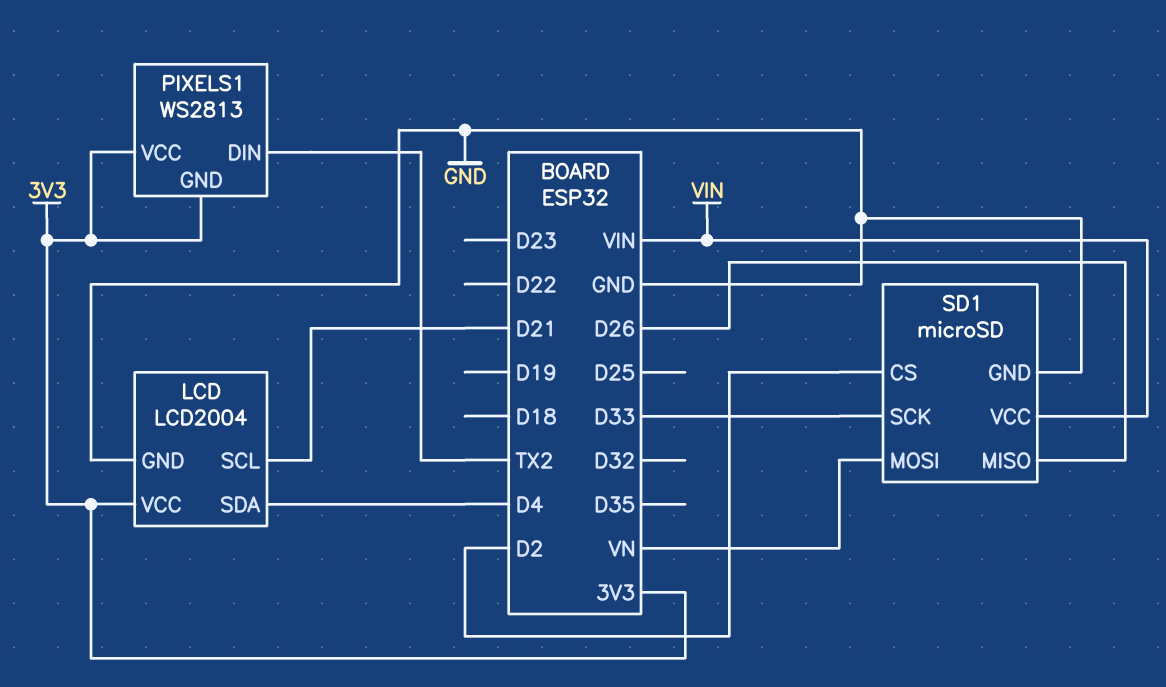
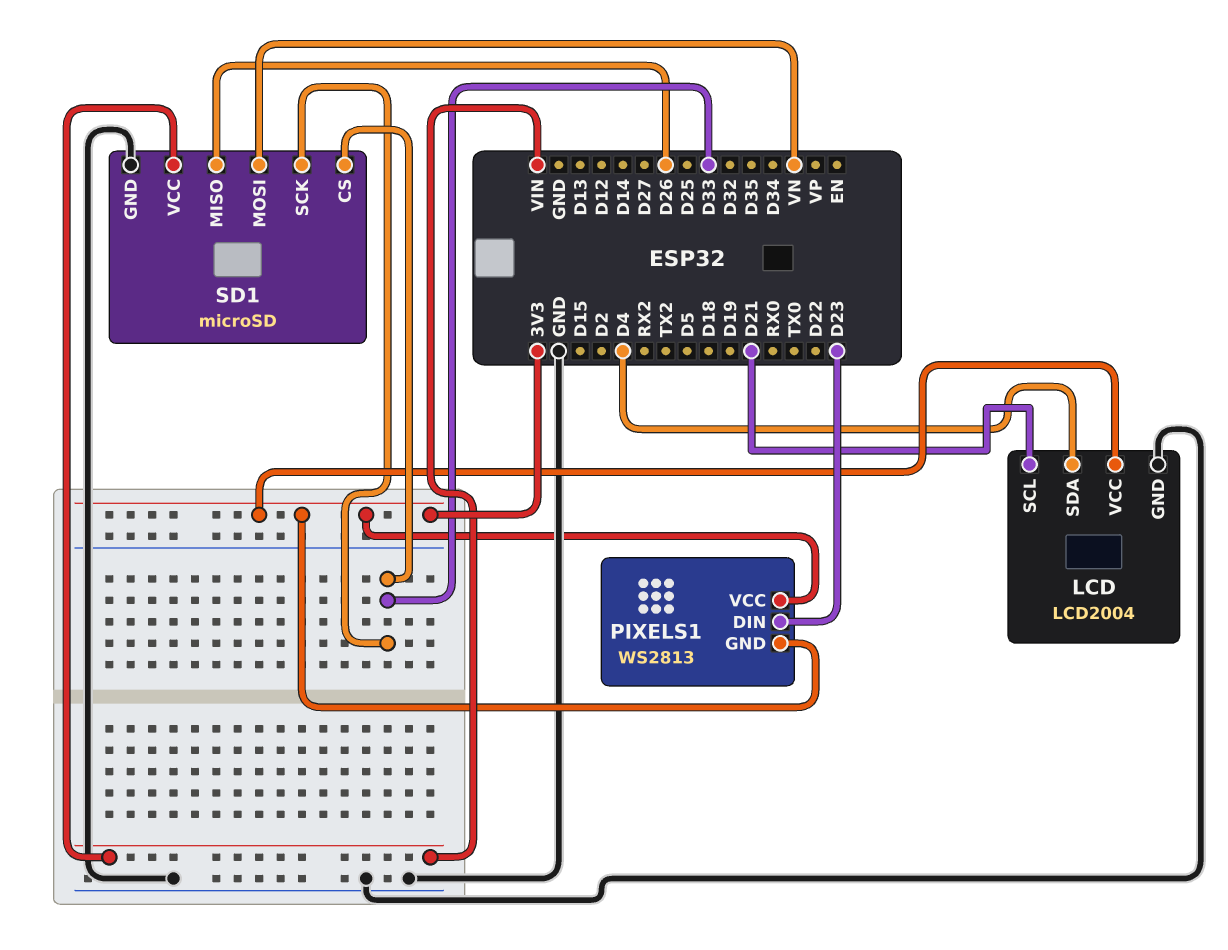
PIXELS1 pin DIN: TX2 -> D23
SD1 pin CS: D2 -> D33

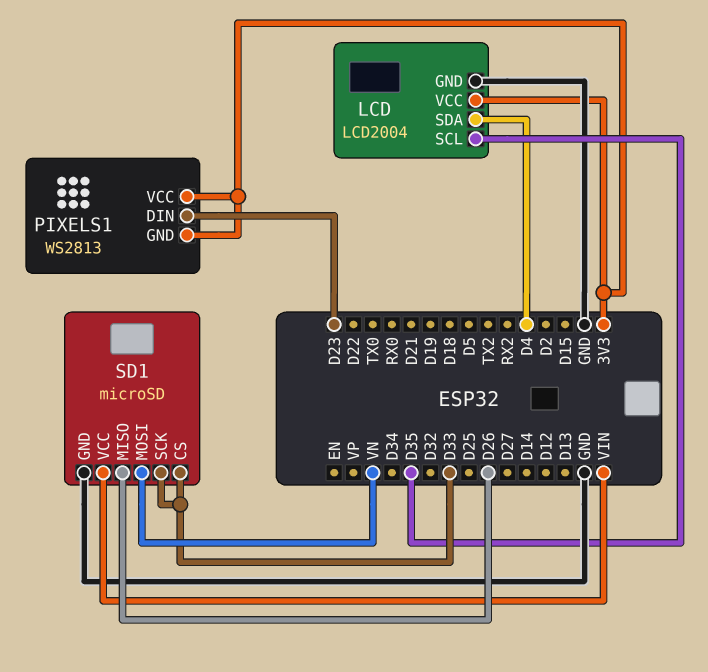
LCD pin SCL: D21 -> D35

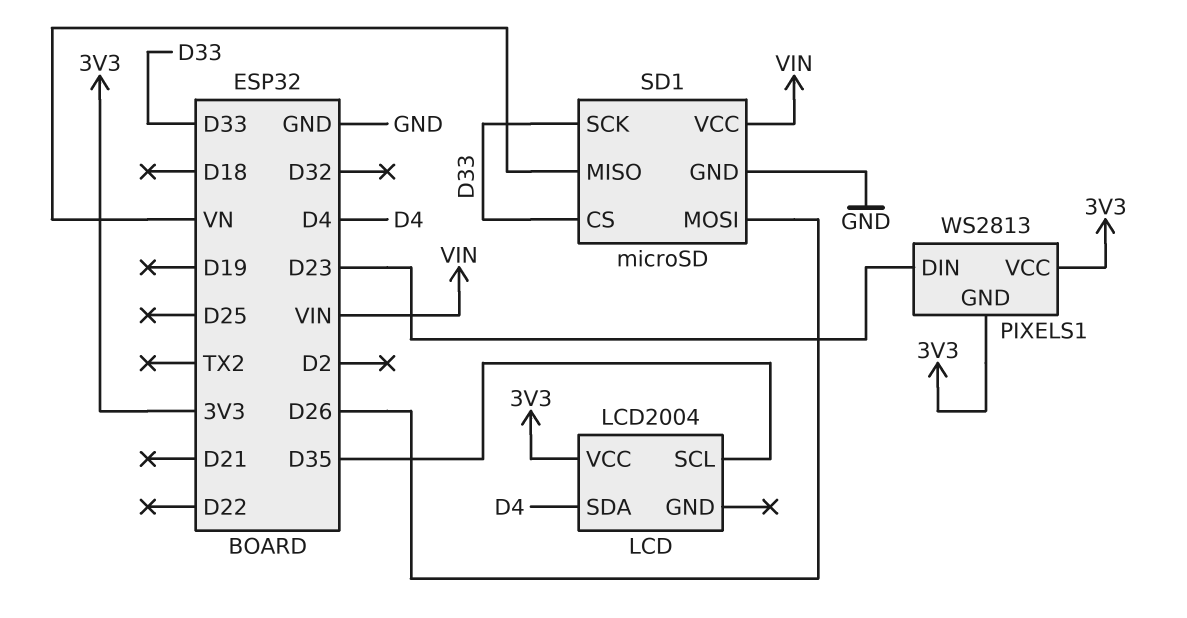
LCD pin GND: GND -> none
SD1 pin MISO: D26 -> VN
SD1 pin MOSI: VN -> D26

